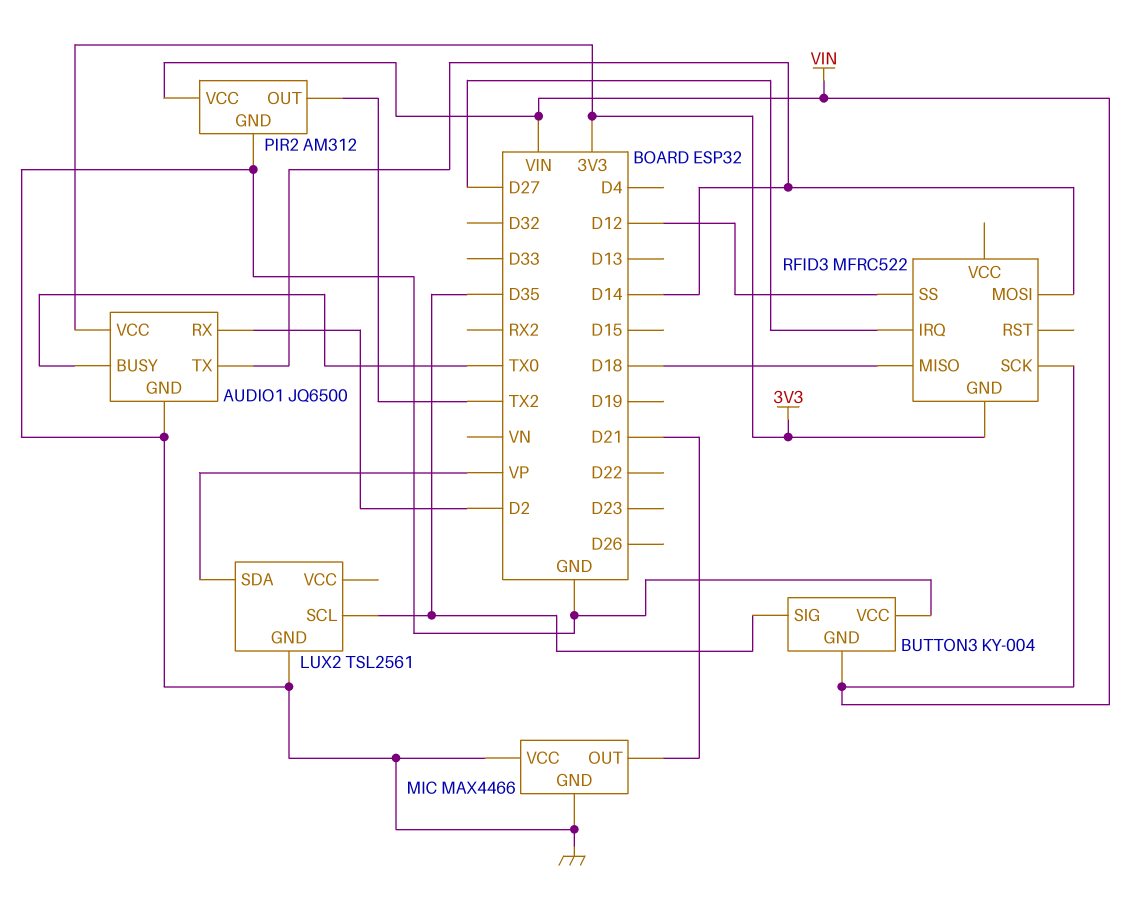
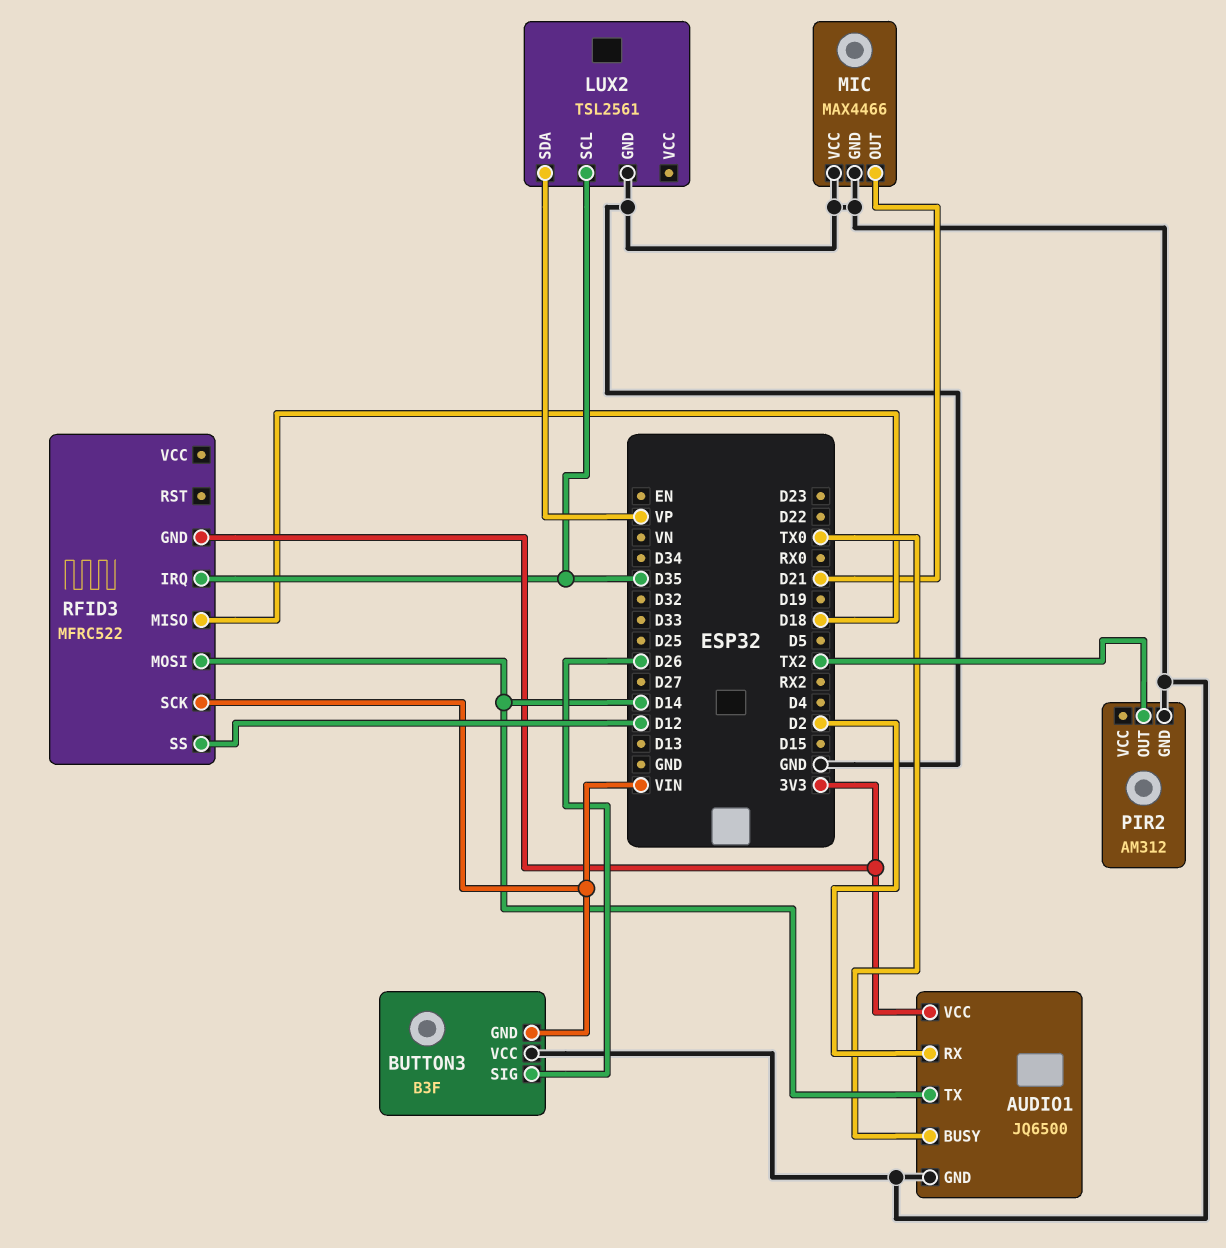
BUTTON3: KY-004 -> B3F
BUTTON3 pin SIG: D35 -> D26
PIR2 pin VCC: VIN -> none
RFID3 pin IRQ: D27 -> D35

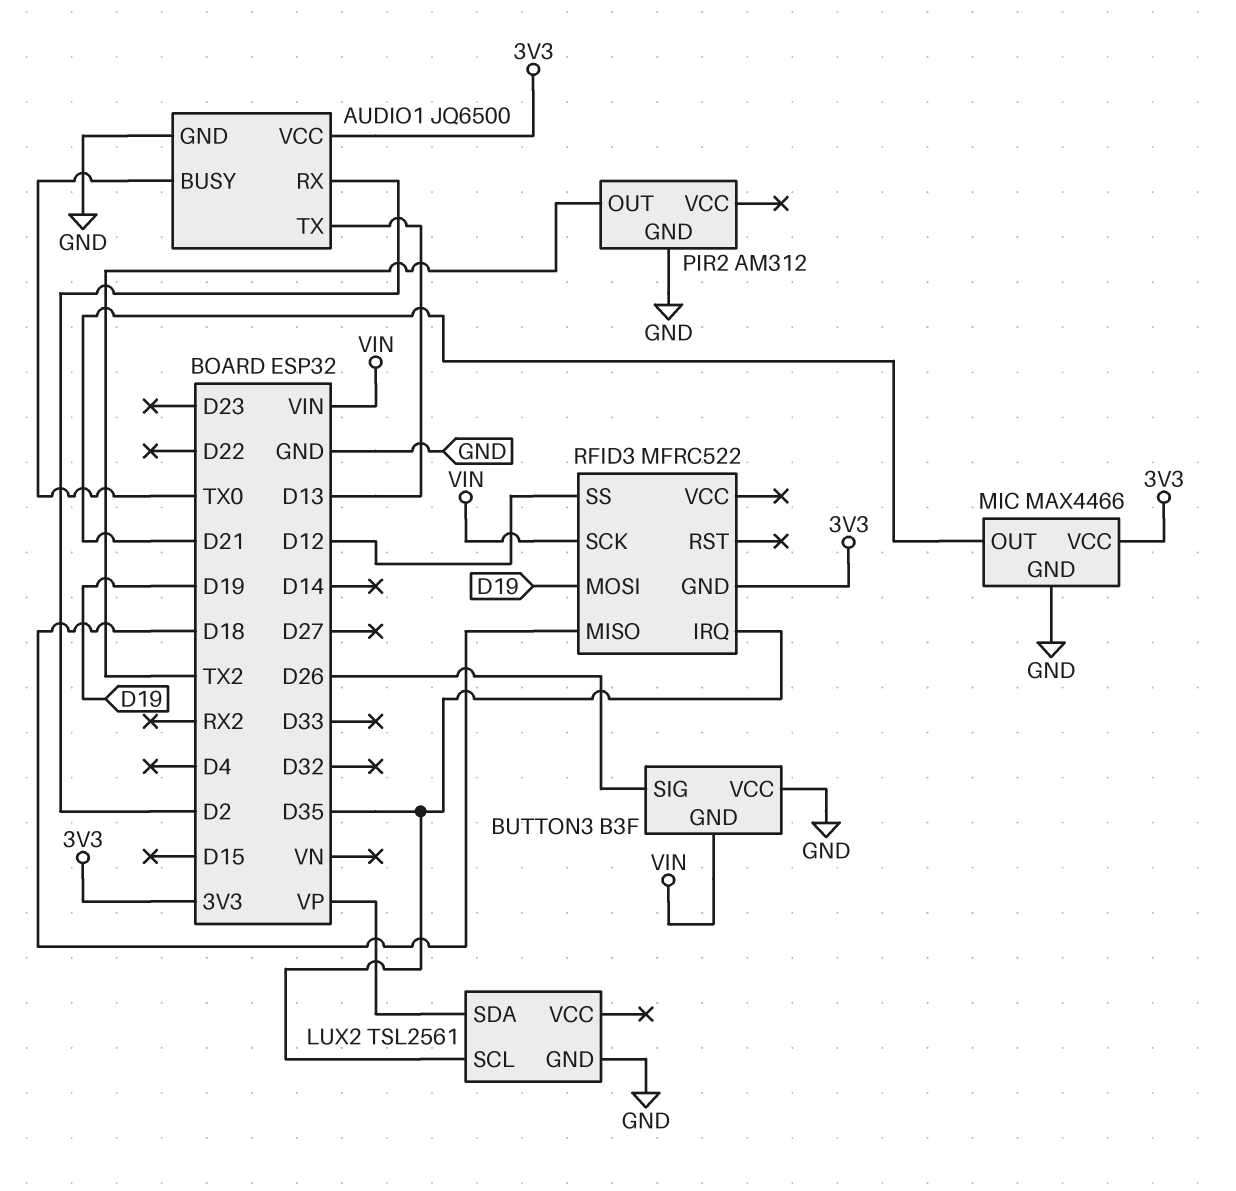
AUDIO1 pin TX: D14 -> D13
MIC pin VCC: GND -> 3V3
RFID3 pin MOSI: D14 -> D19

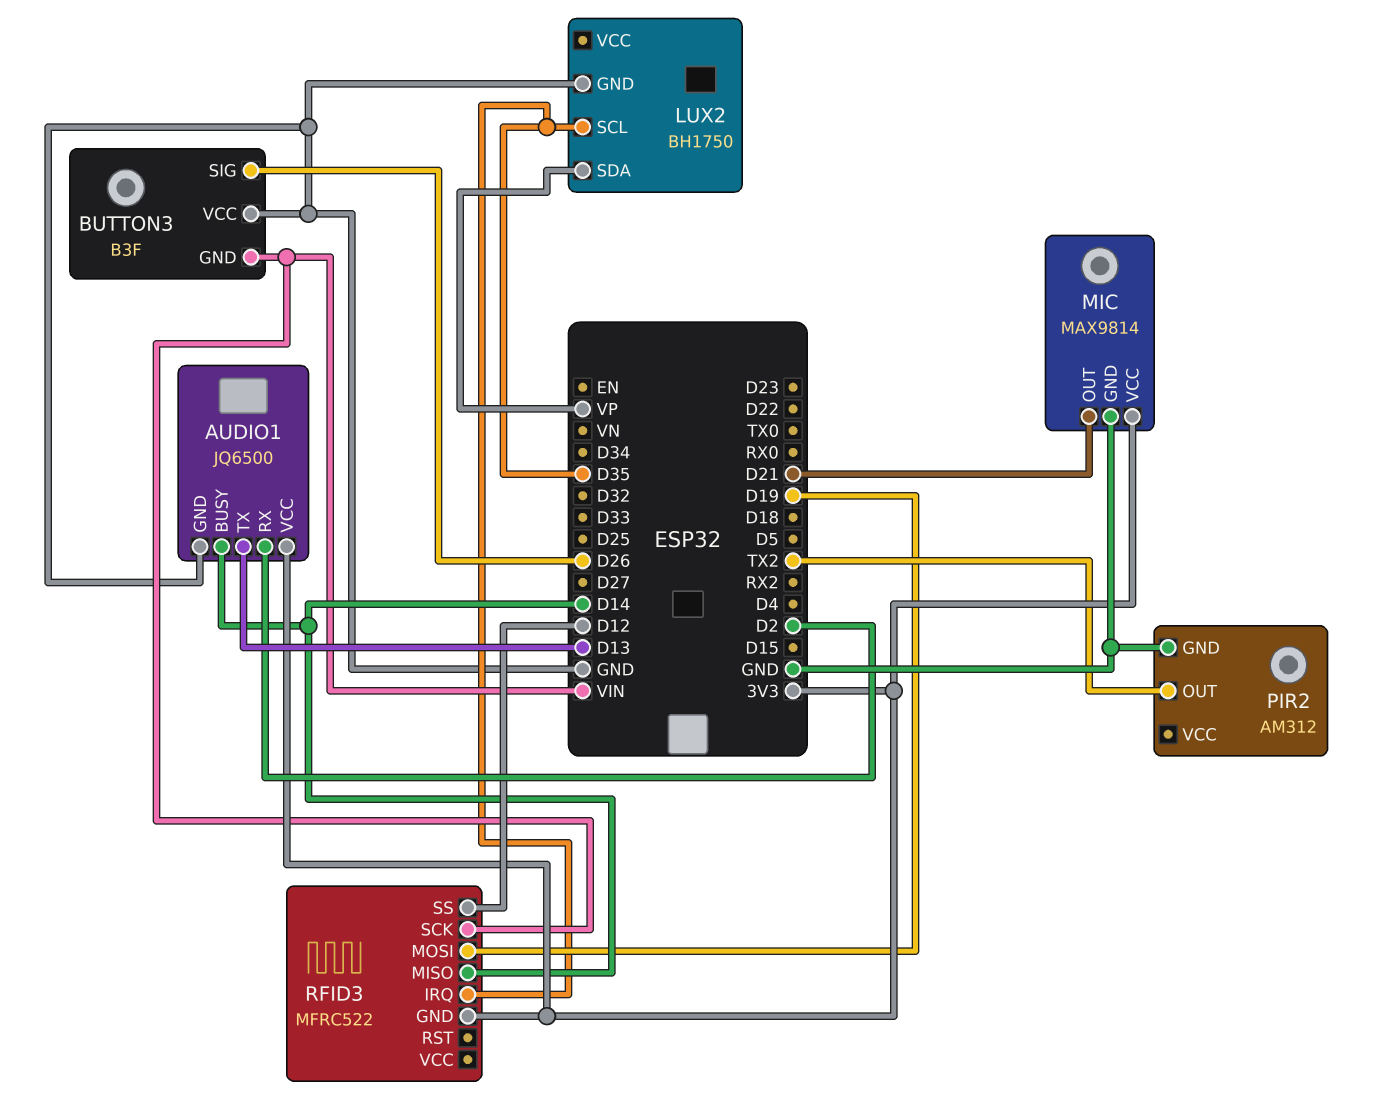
AUDIO1 pin BUSY: TX0 -> D14
LUX2: TSL2561 -> BH1750
MIC: MAX4466 -> MAX9814
RFID3 pin MISO: D18 -> D14

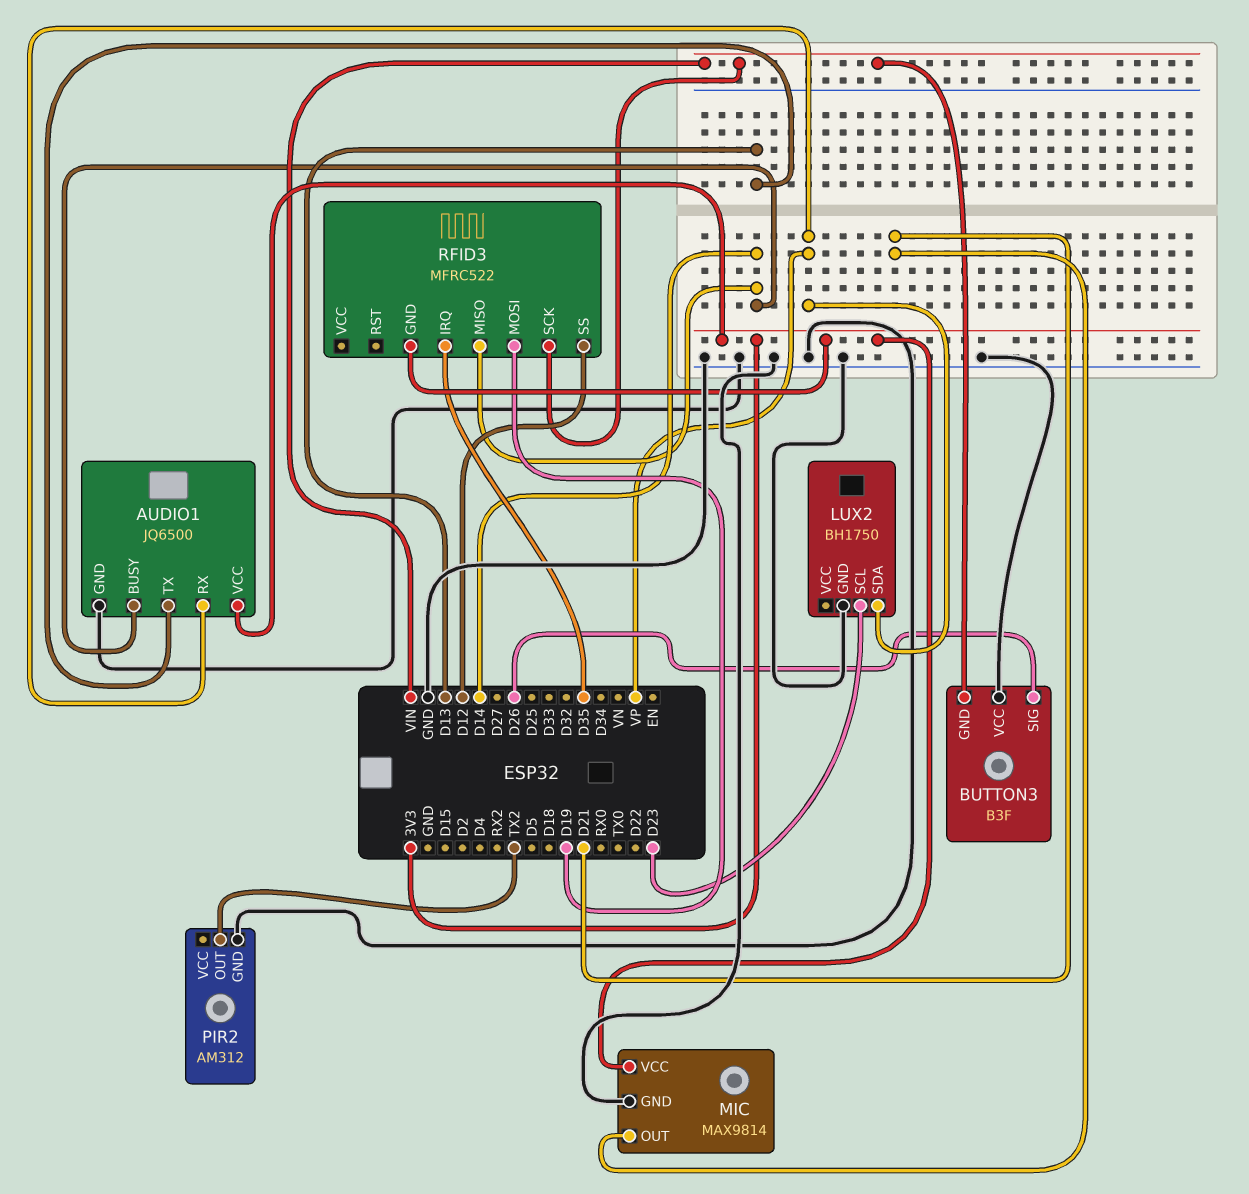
AUDIO1 pin RX: D2 -> VP
LUX2 pin SCL: D35 -> D23

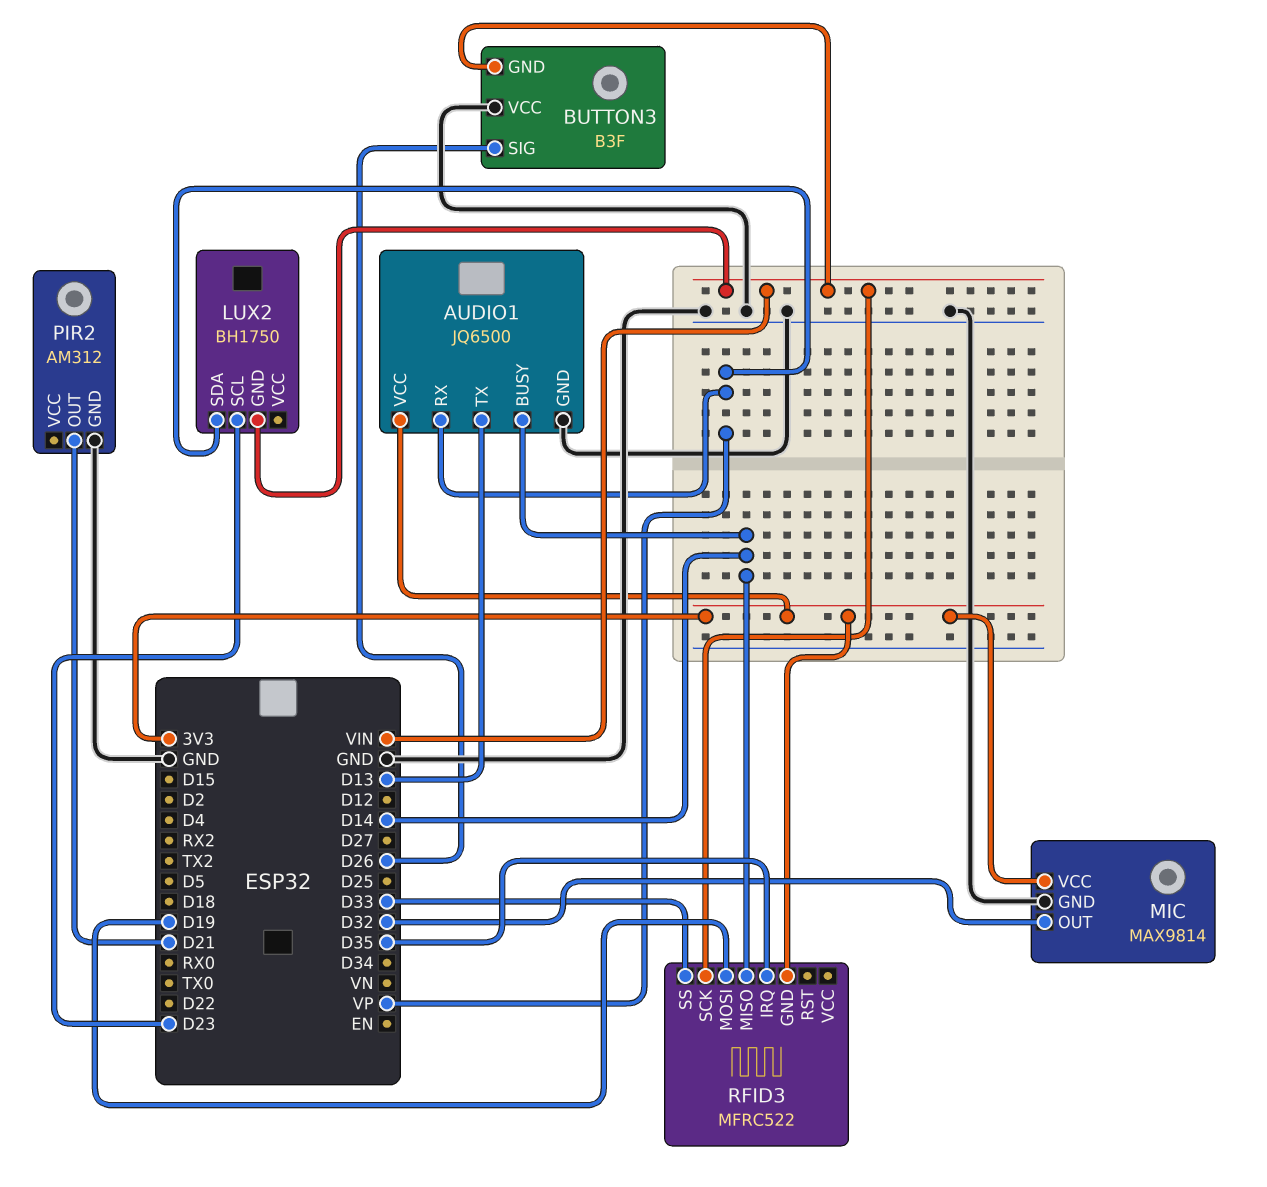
LUX2 pin GND: GND -> VIN
MIC pin OUT: D21 -> D32
PIR2 pin OUT: TX2 -> D21
RFID3 pin SS: D12 -> D33

